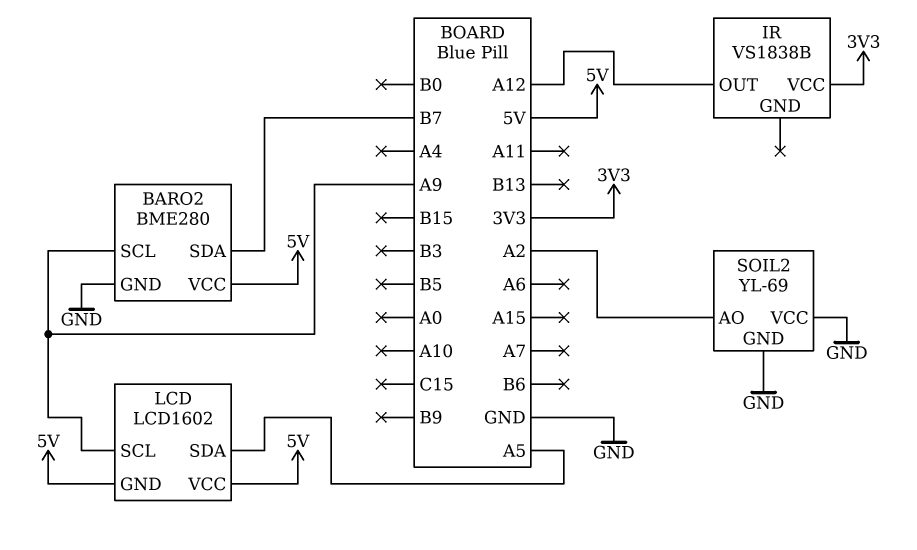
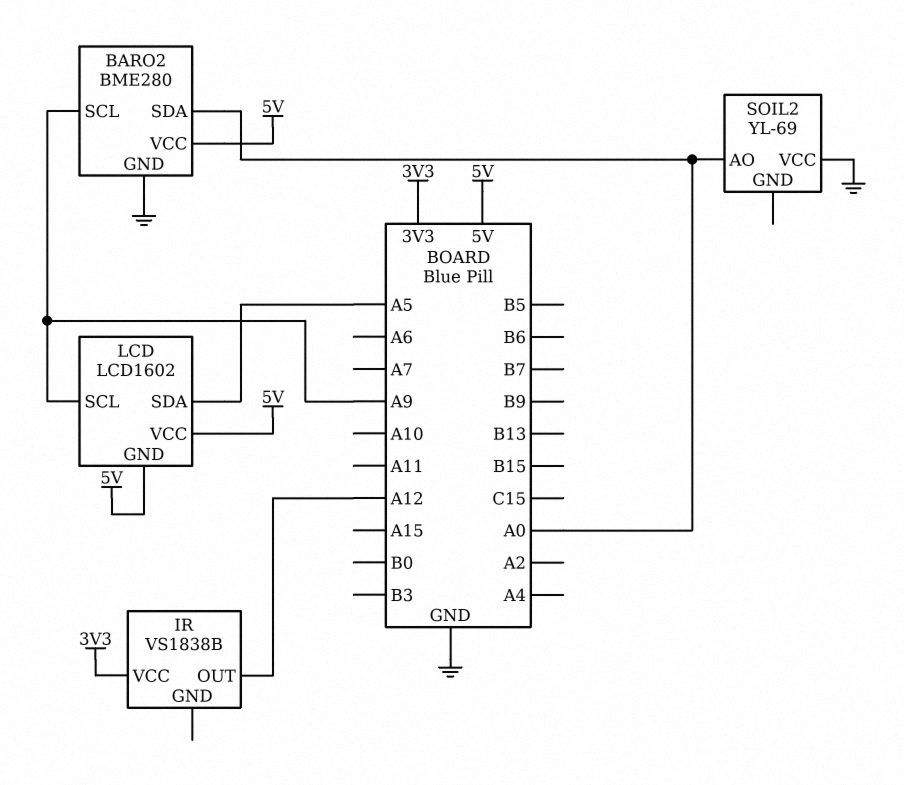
BARO2 pin SDA: B7 -> A0
SOIL2 pin AO: A2 -> A0
SOIL2 pin GND: GND -> none

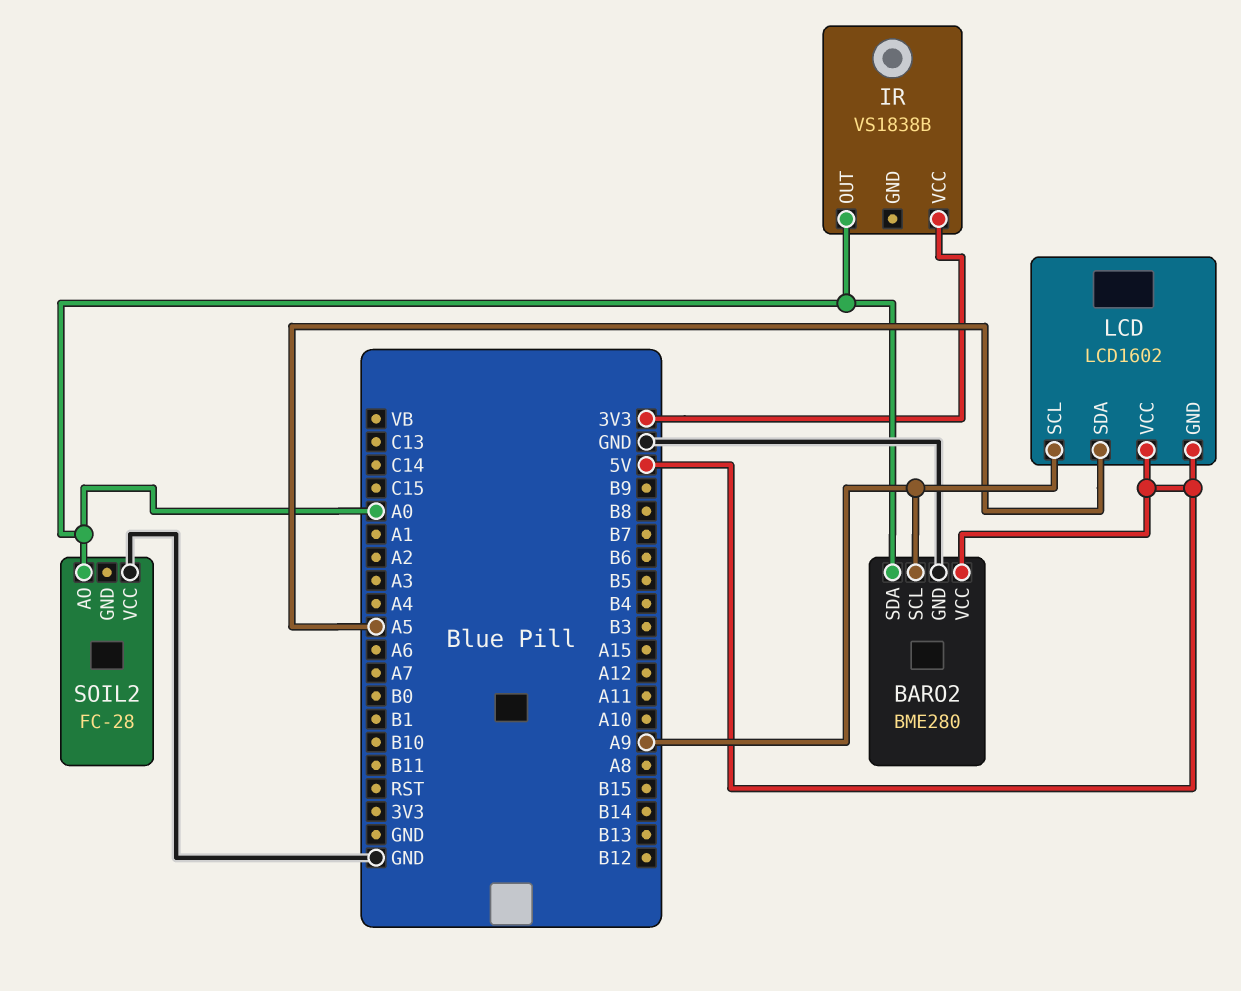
IR pin OUT: A12 -> A0
SOIL2: YL-69 -> FC-28

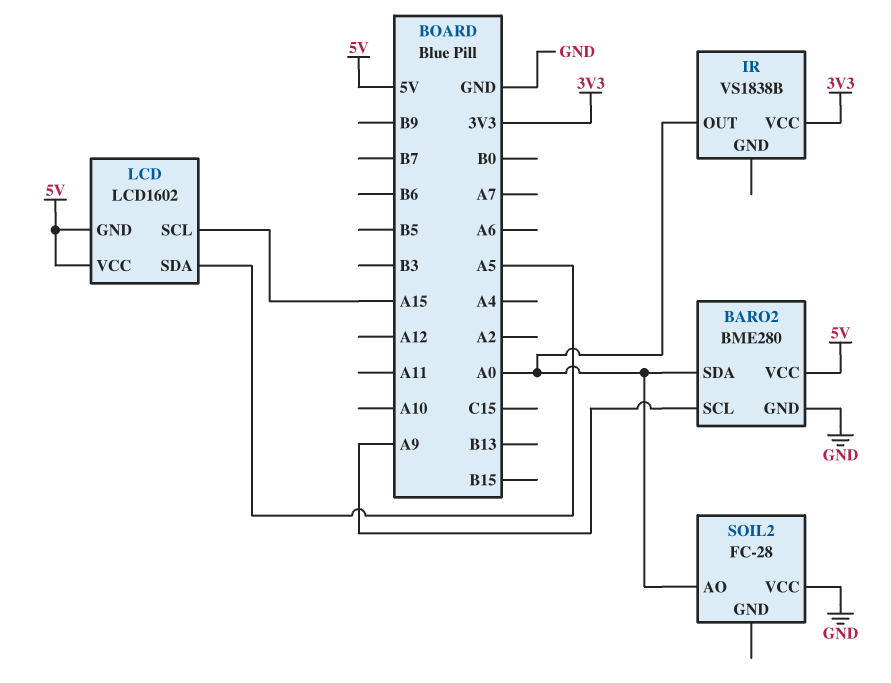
LCD pin SCL: A9 -> A15

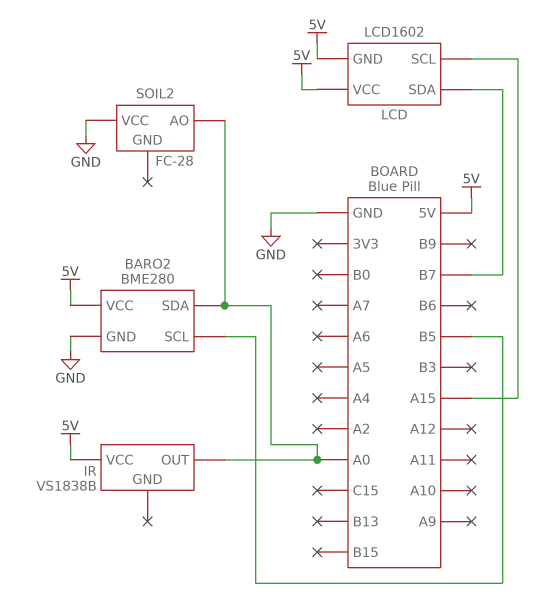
BARO2 pin SCL: A9 -> B5
IR pin VCC: 3V3 -> 5V
LCD pin SDA: A5 -> B7

